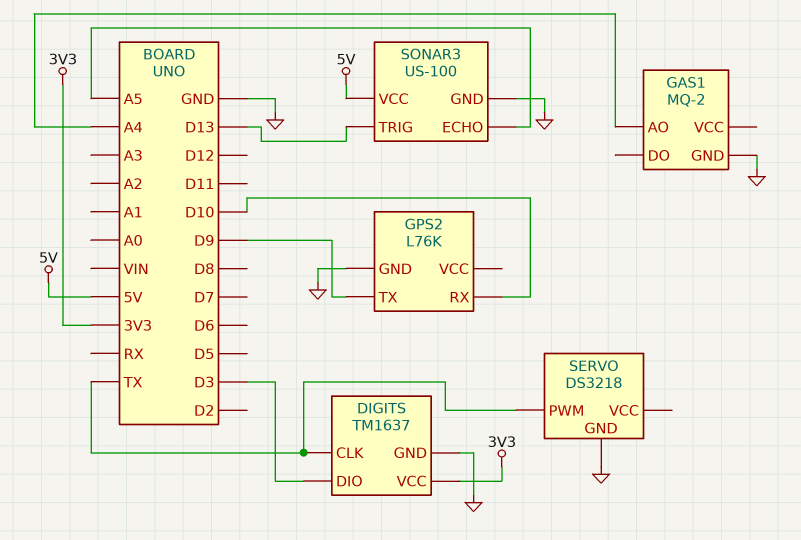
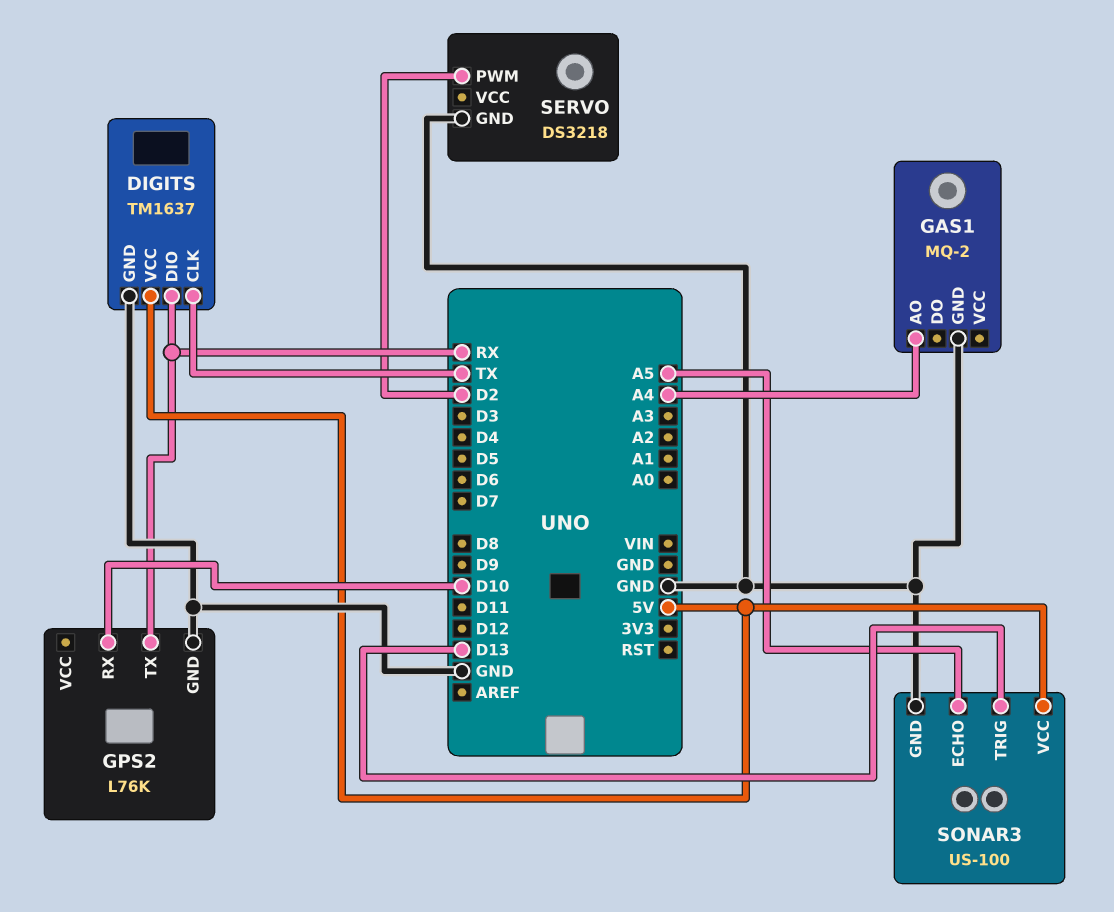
DIGITS pin DIO: D3 -> RX
DIGITS pin VCC: 3V3 -> 5V
GPS2 pin TX: D9 -> RX
SERVO pin PWM: TX -> D2

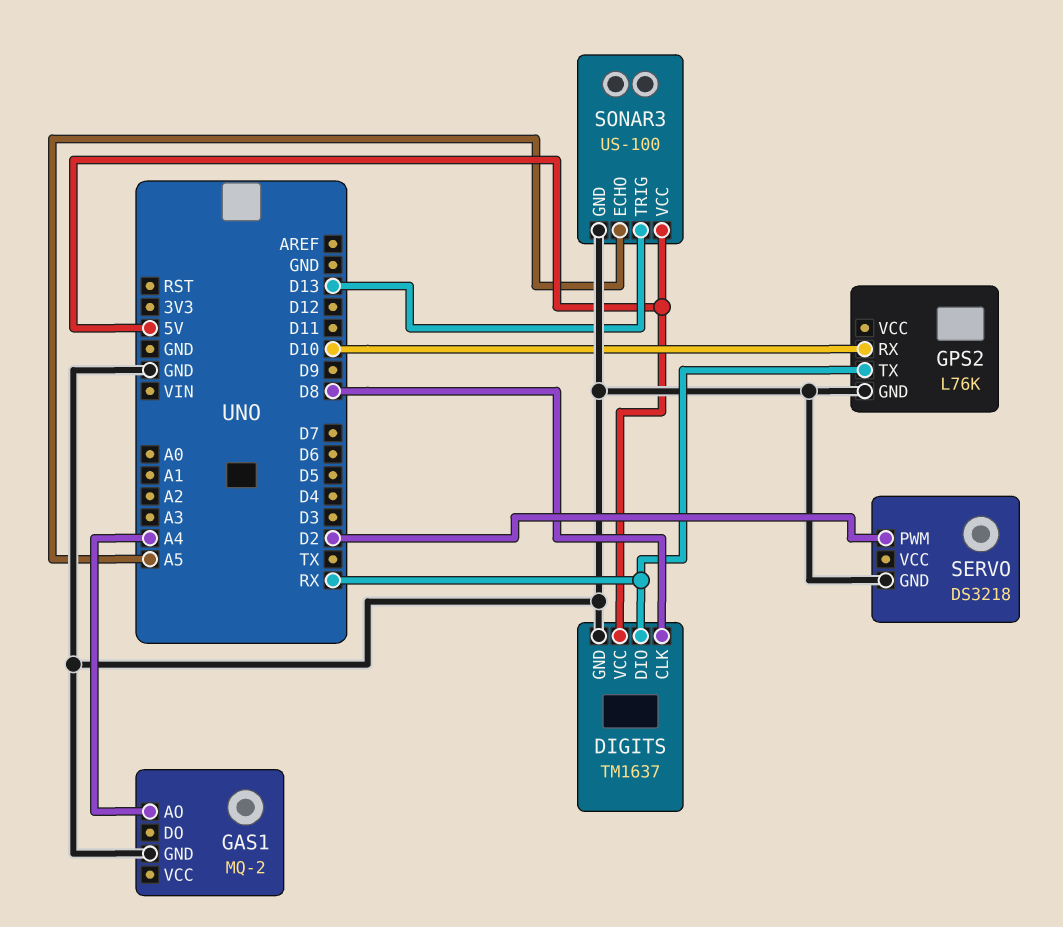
DIGITS pin CLK: TX -> D8

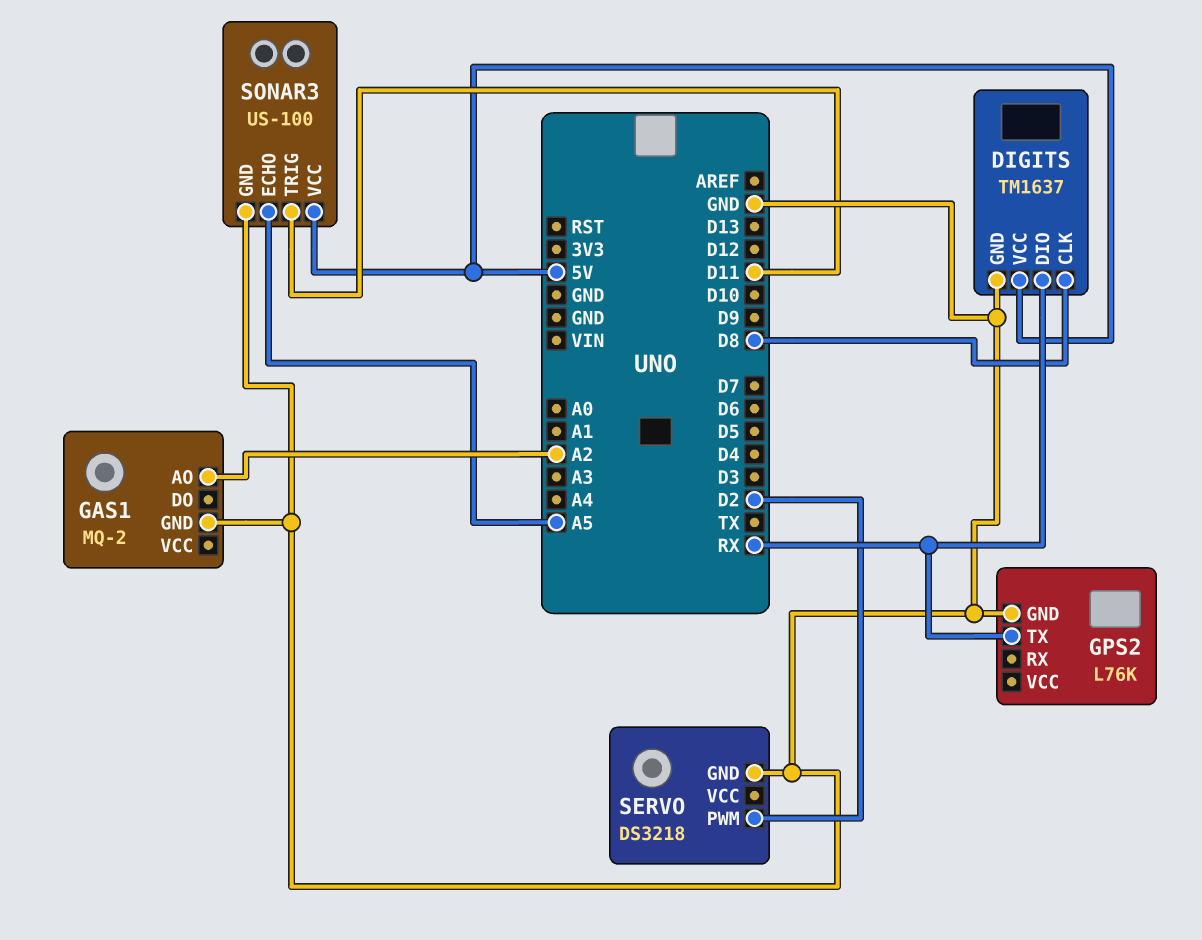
GAS1 pin AO: A4 -> A2
GPS2 pin RX: D10 -> none
SONAR3 pin TRIG: D13 -> D11

